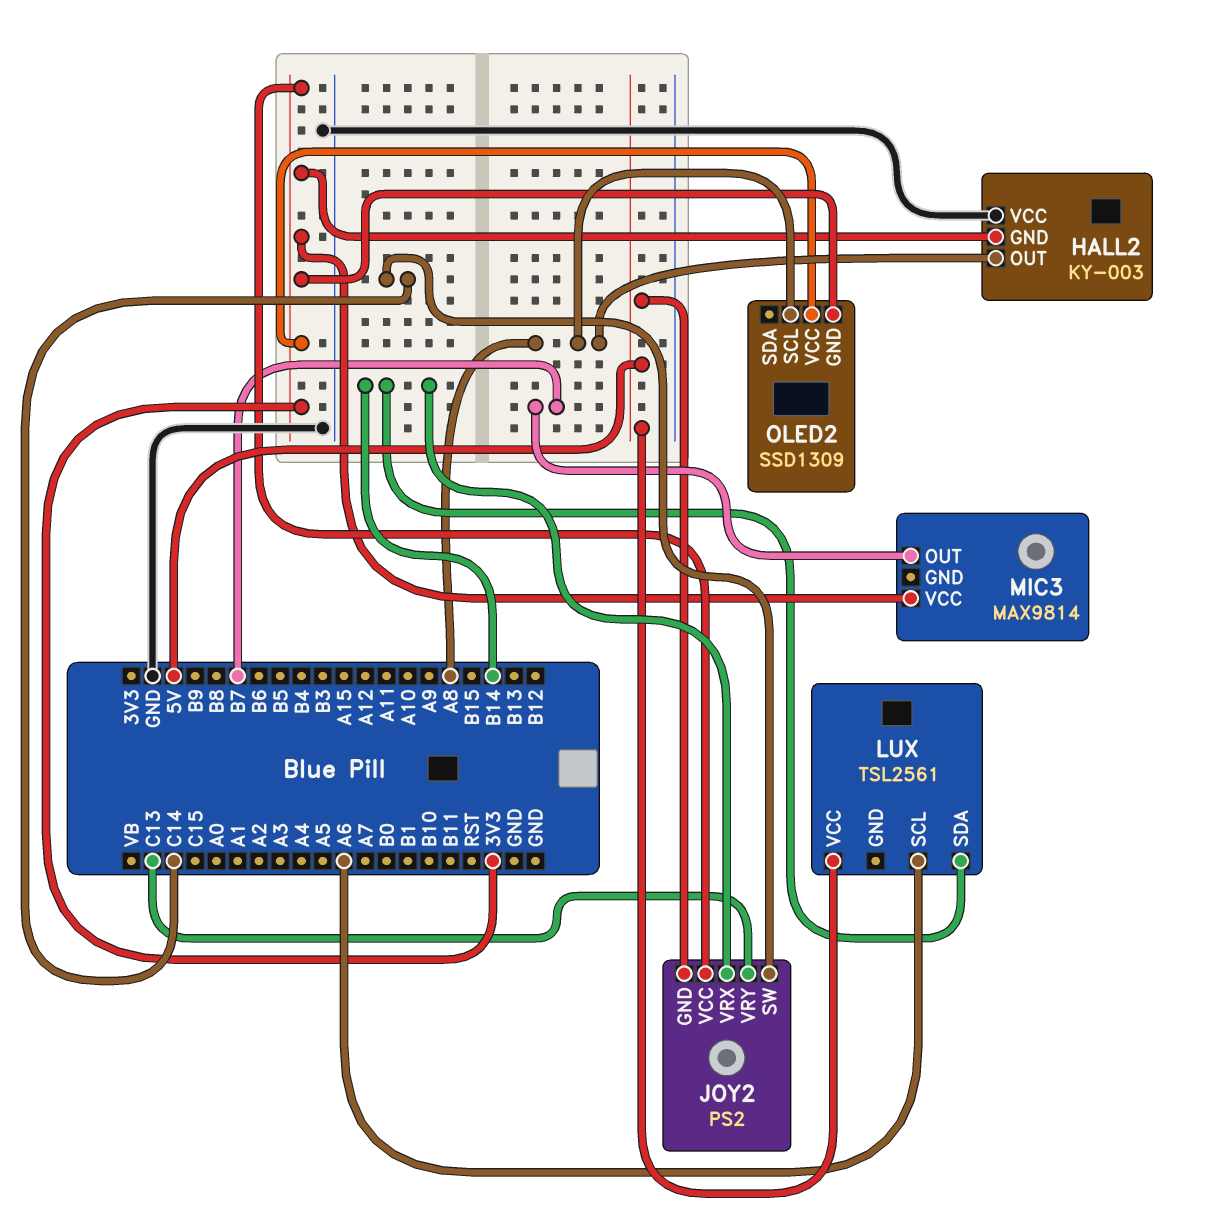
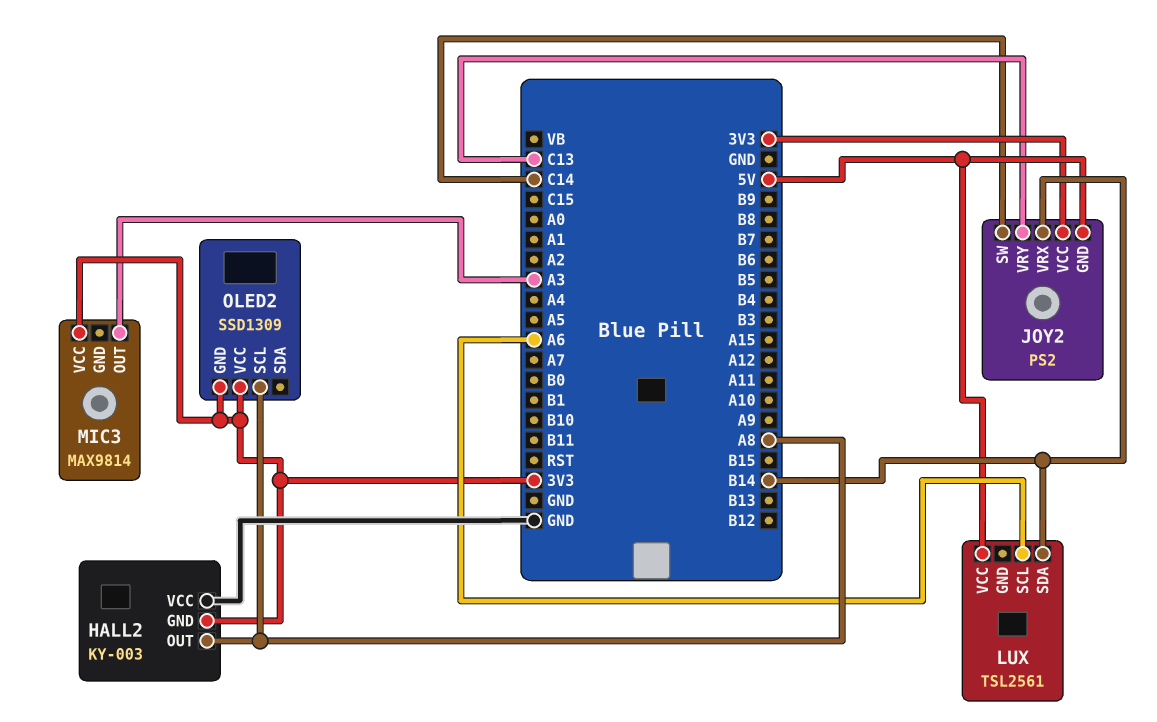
MIC3 pin OUT: B7 -> A3

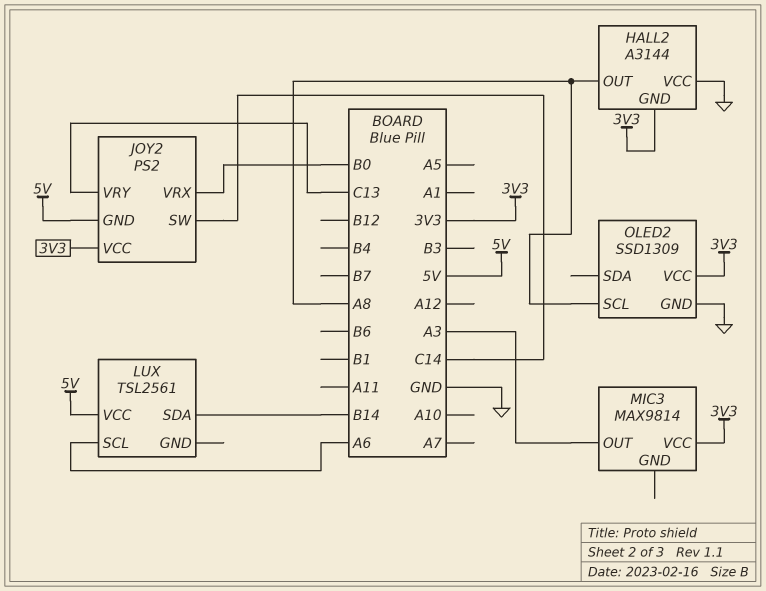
HALL2: KY-003 -> A3144
JOY2 pin VRX: B14 -> B0
OLED2 pin GND: 3V3 -> GND

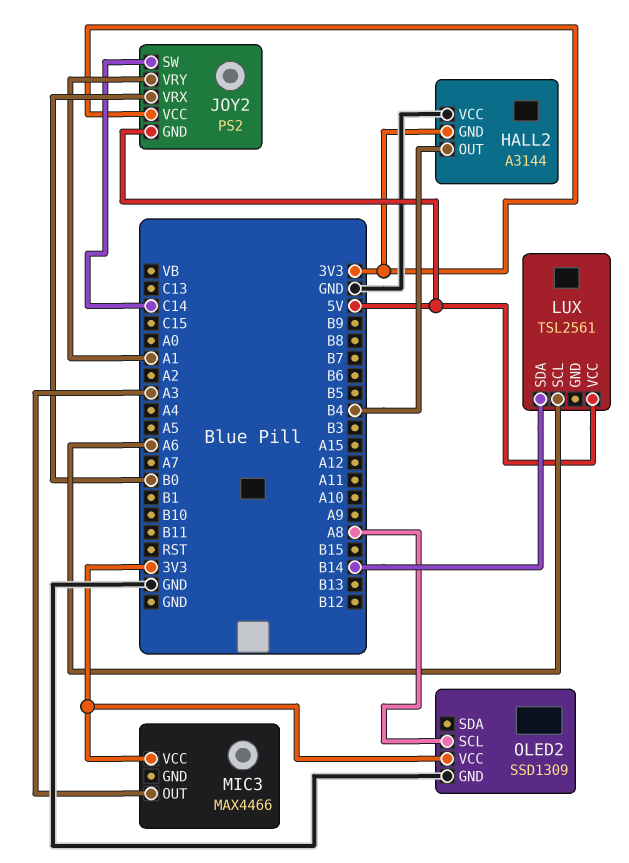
HALL2 pin OUT: A8 -> B4
JOY2 pin VRY: C13 -> A1
MIC3: MAX9814 -> MAX4466

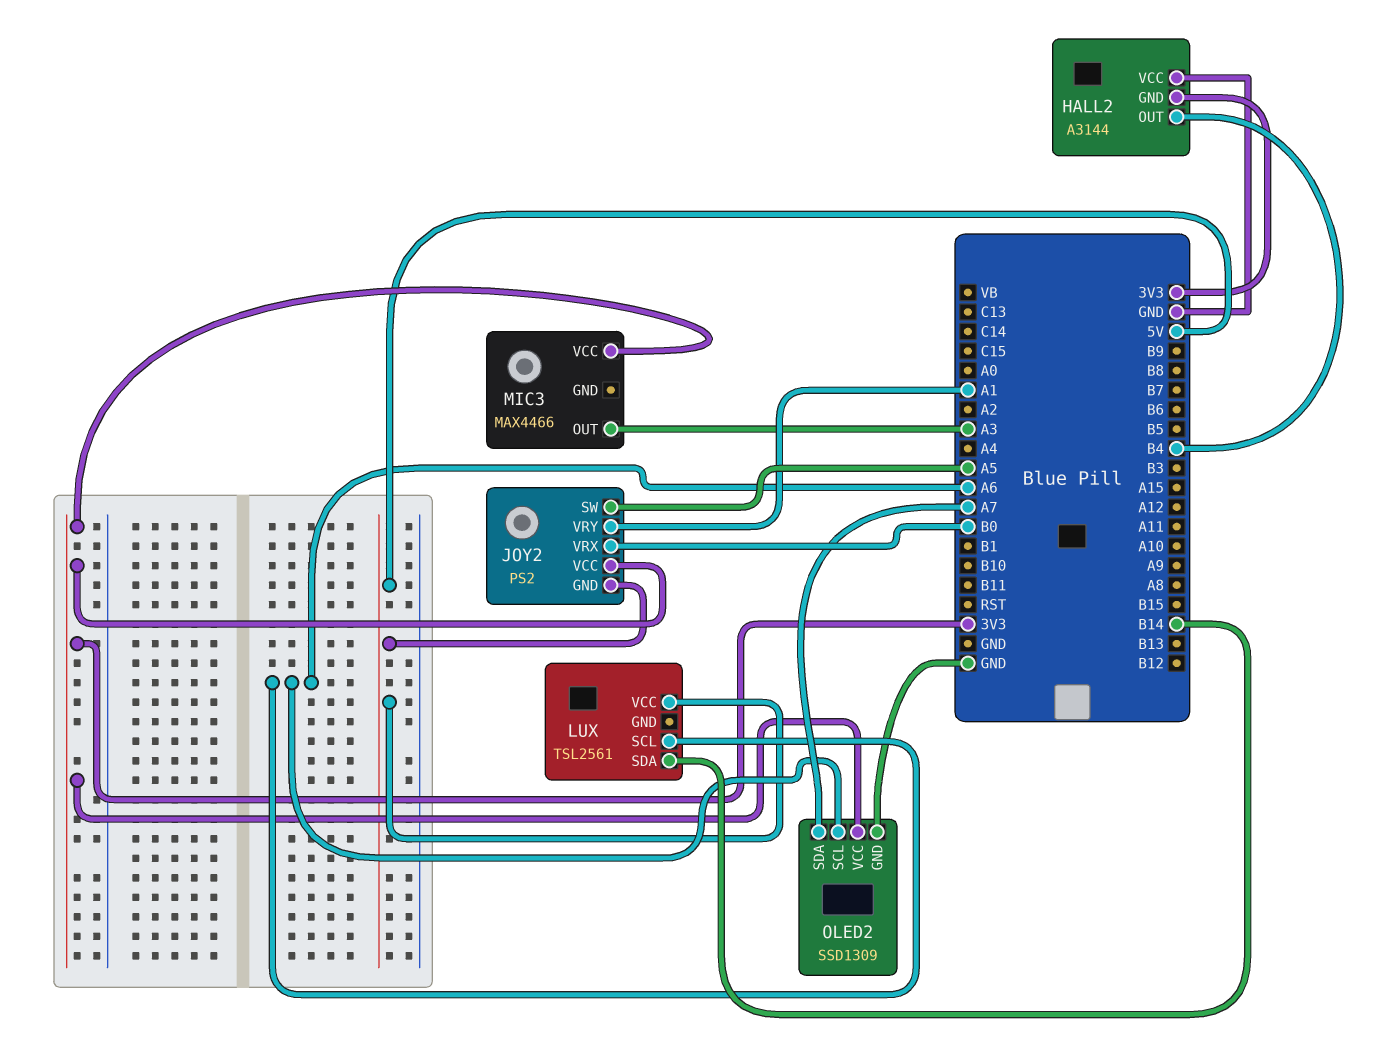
JOY2 pin SW: C14 -> A5
OLED2 pin SCL: A8 -> A6
OLED2 pin SDA: none -> A7

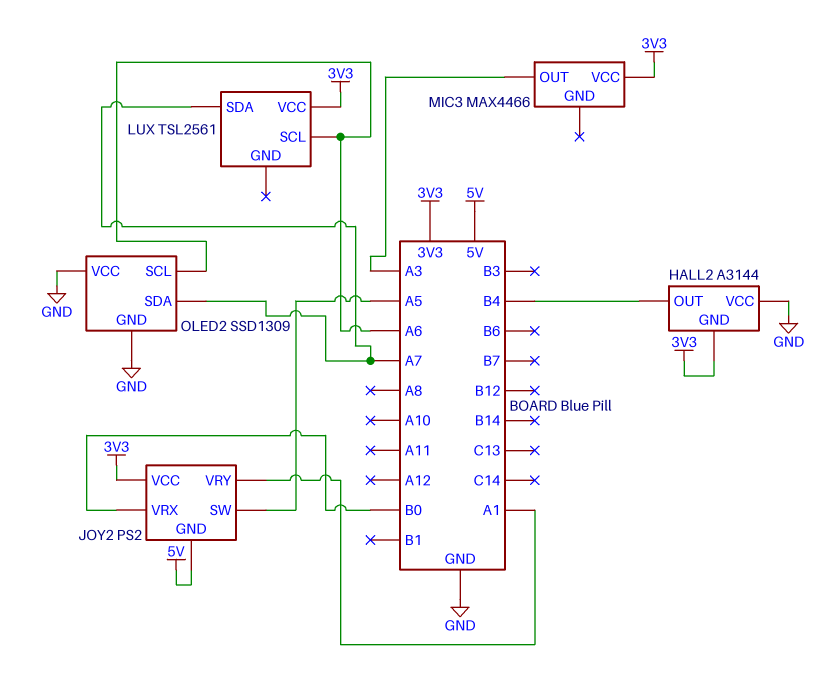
LUX pin SDA: B14 -> A7
LUX pin VCC: 5V -> 3V3
OLED2 pin VCC: 3V3 -> GND

